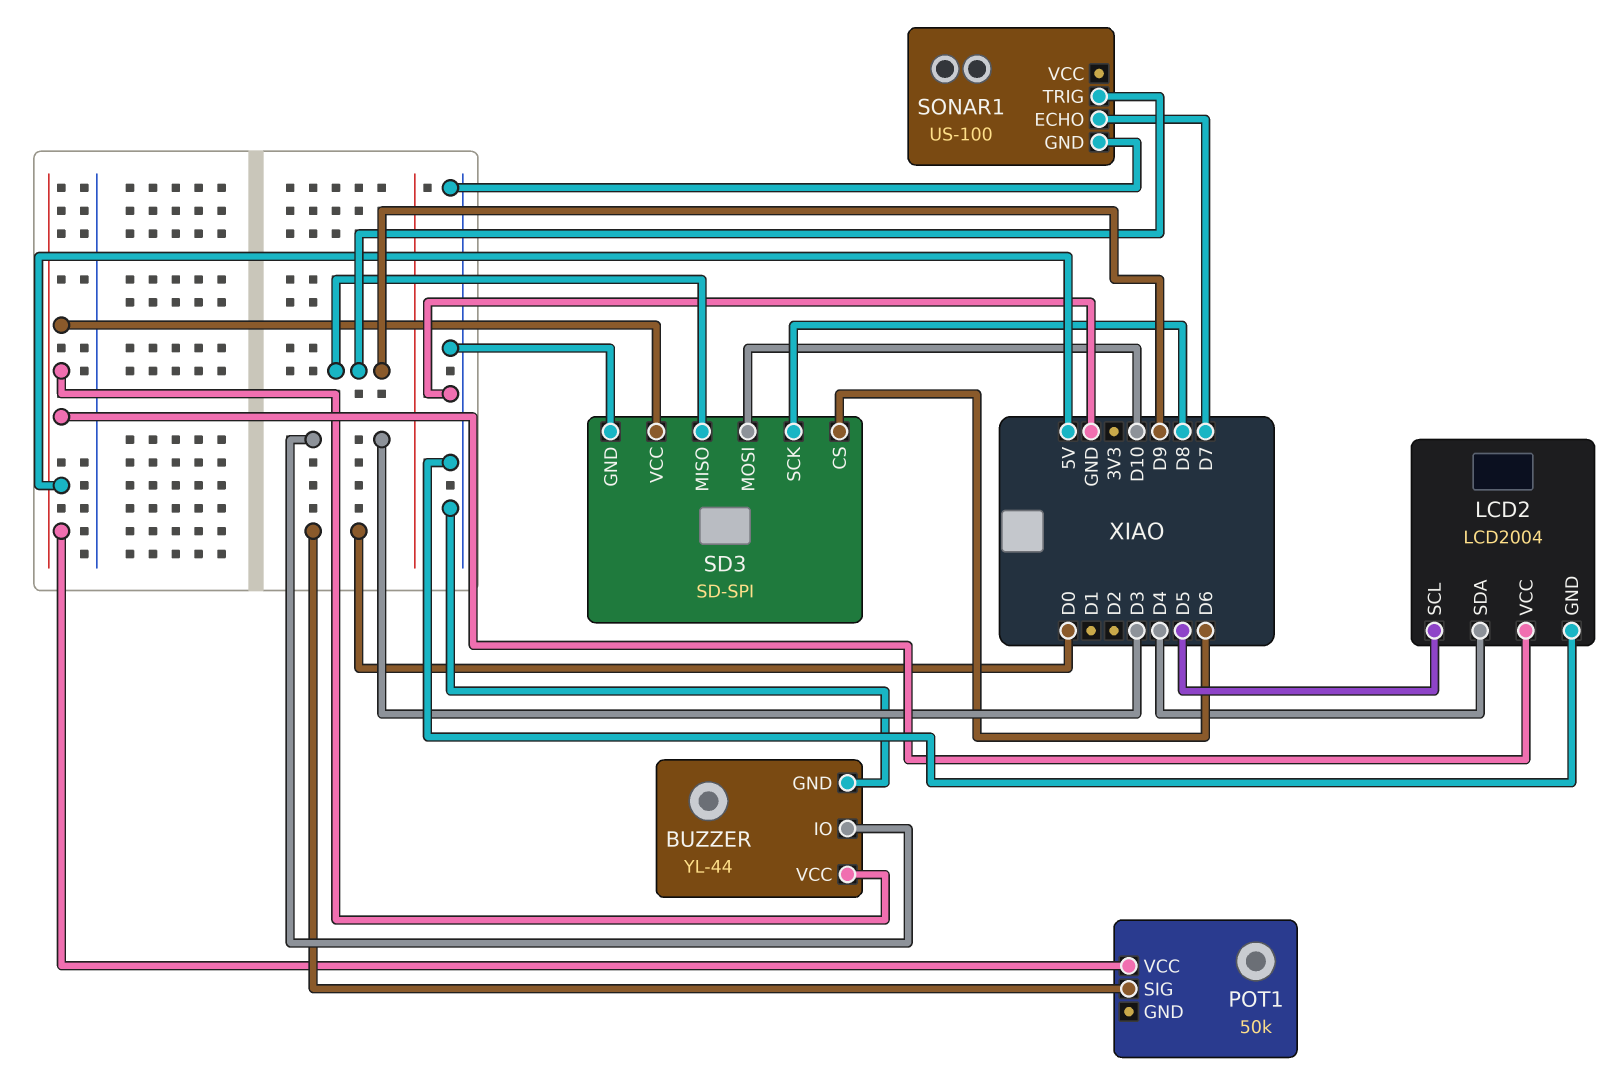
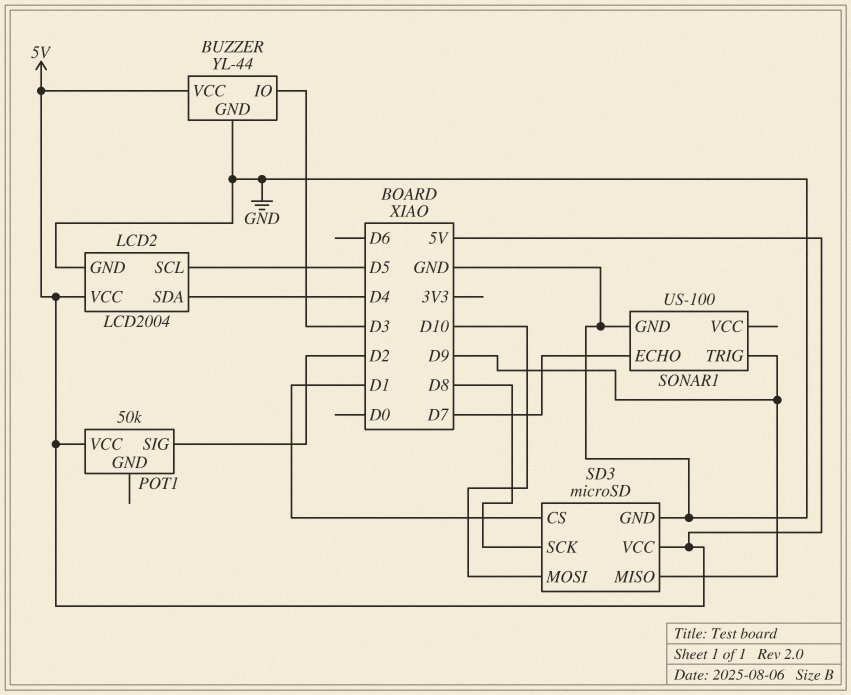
POT1 pin SIG: D0 -> D2
SD3: SD-SPI -> microSD
SD3 pin CS: D6 -> D1

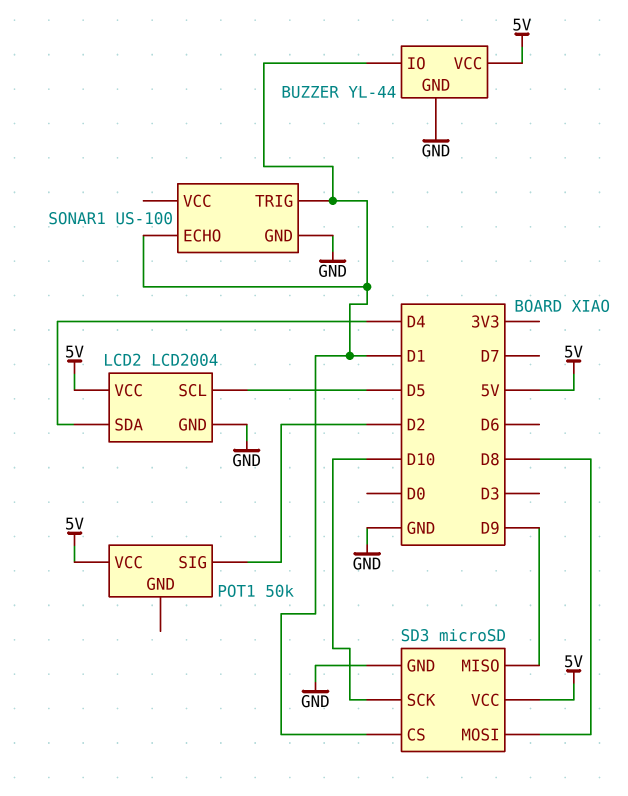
BUZZER pin IO: D3 -> D1
SD3 pin MOSI: D10 -> D8
SD3 pin SCK: D8 -> D10
SONAR1 pin ECHO: D7 -> D1
SONAR1 pin TRIG: D9 -> D1

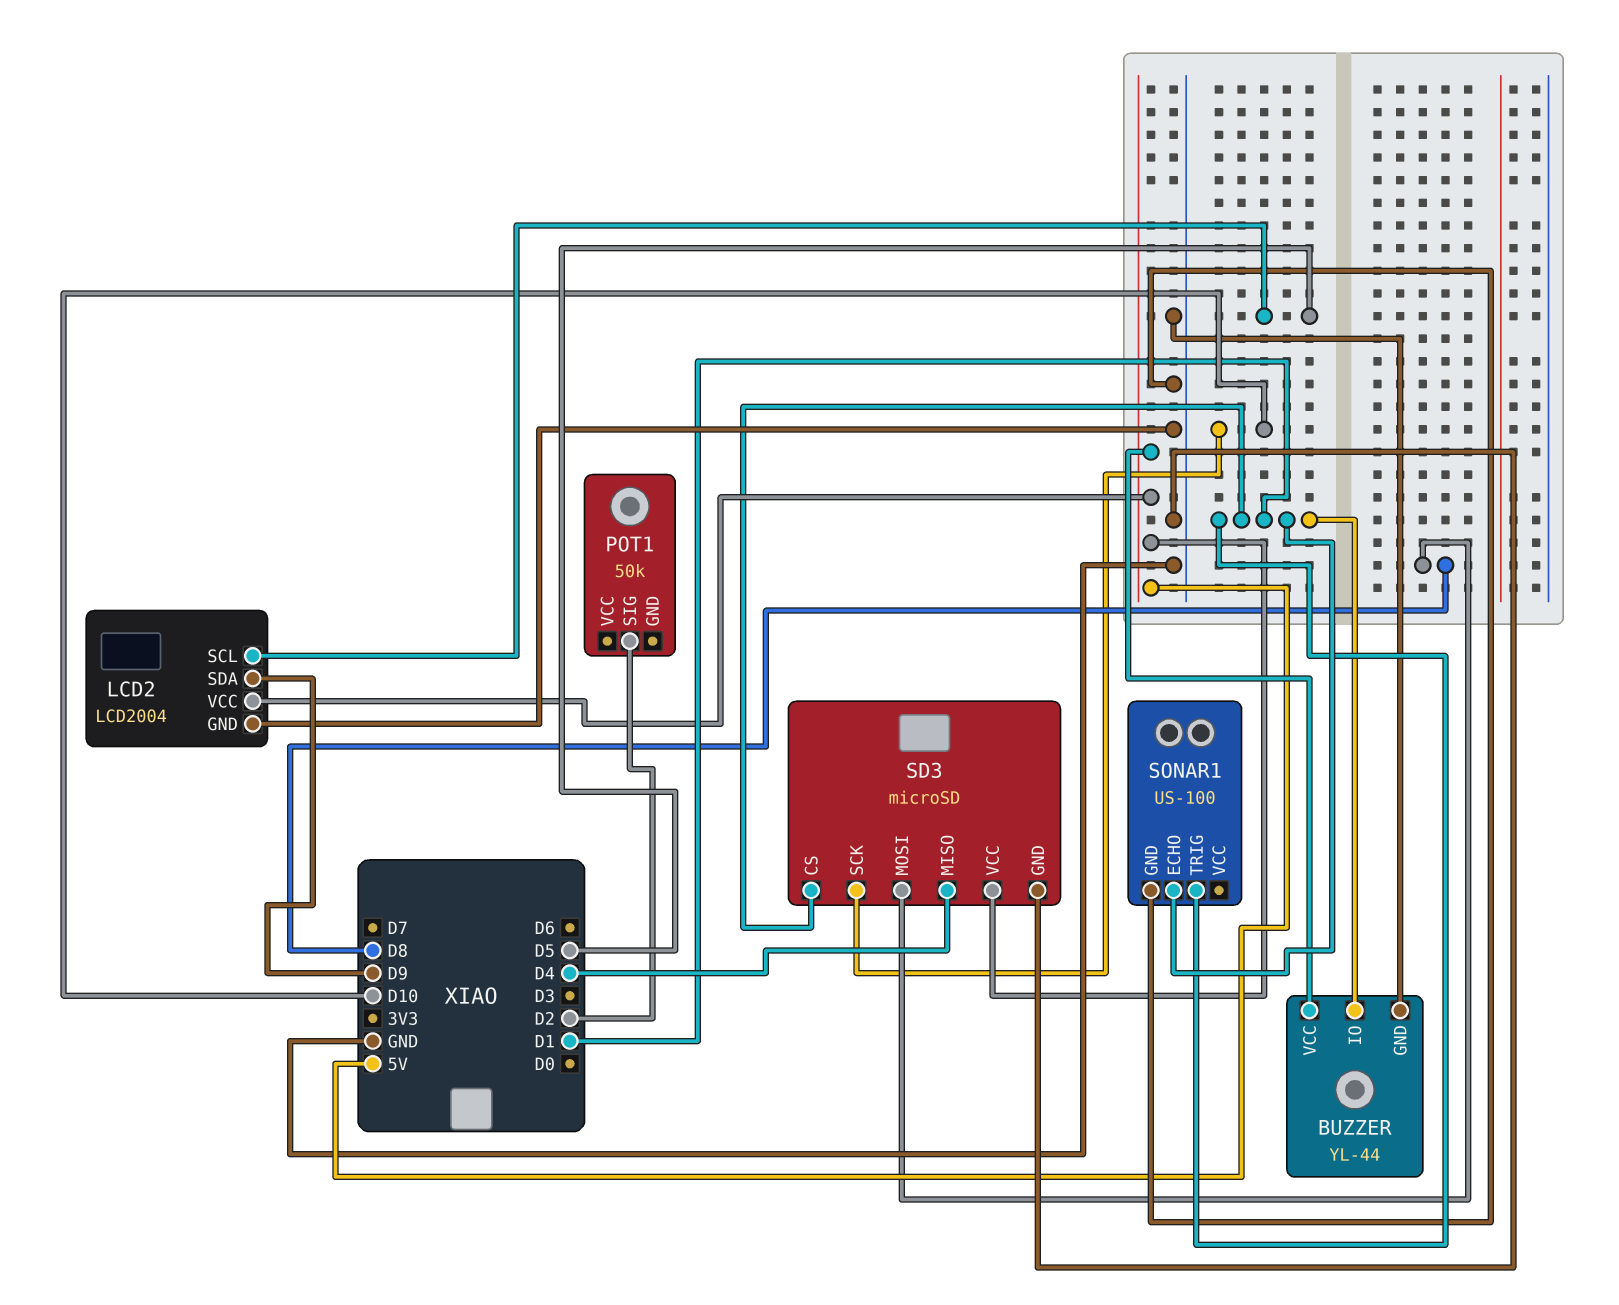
LCD2 pin SDA: D4 -> D9
POT1 pin VCC: 5V -> none
SD3 pin MISO: D9 -> D4

